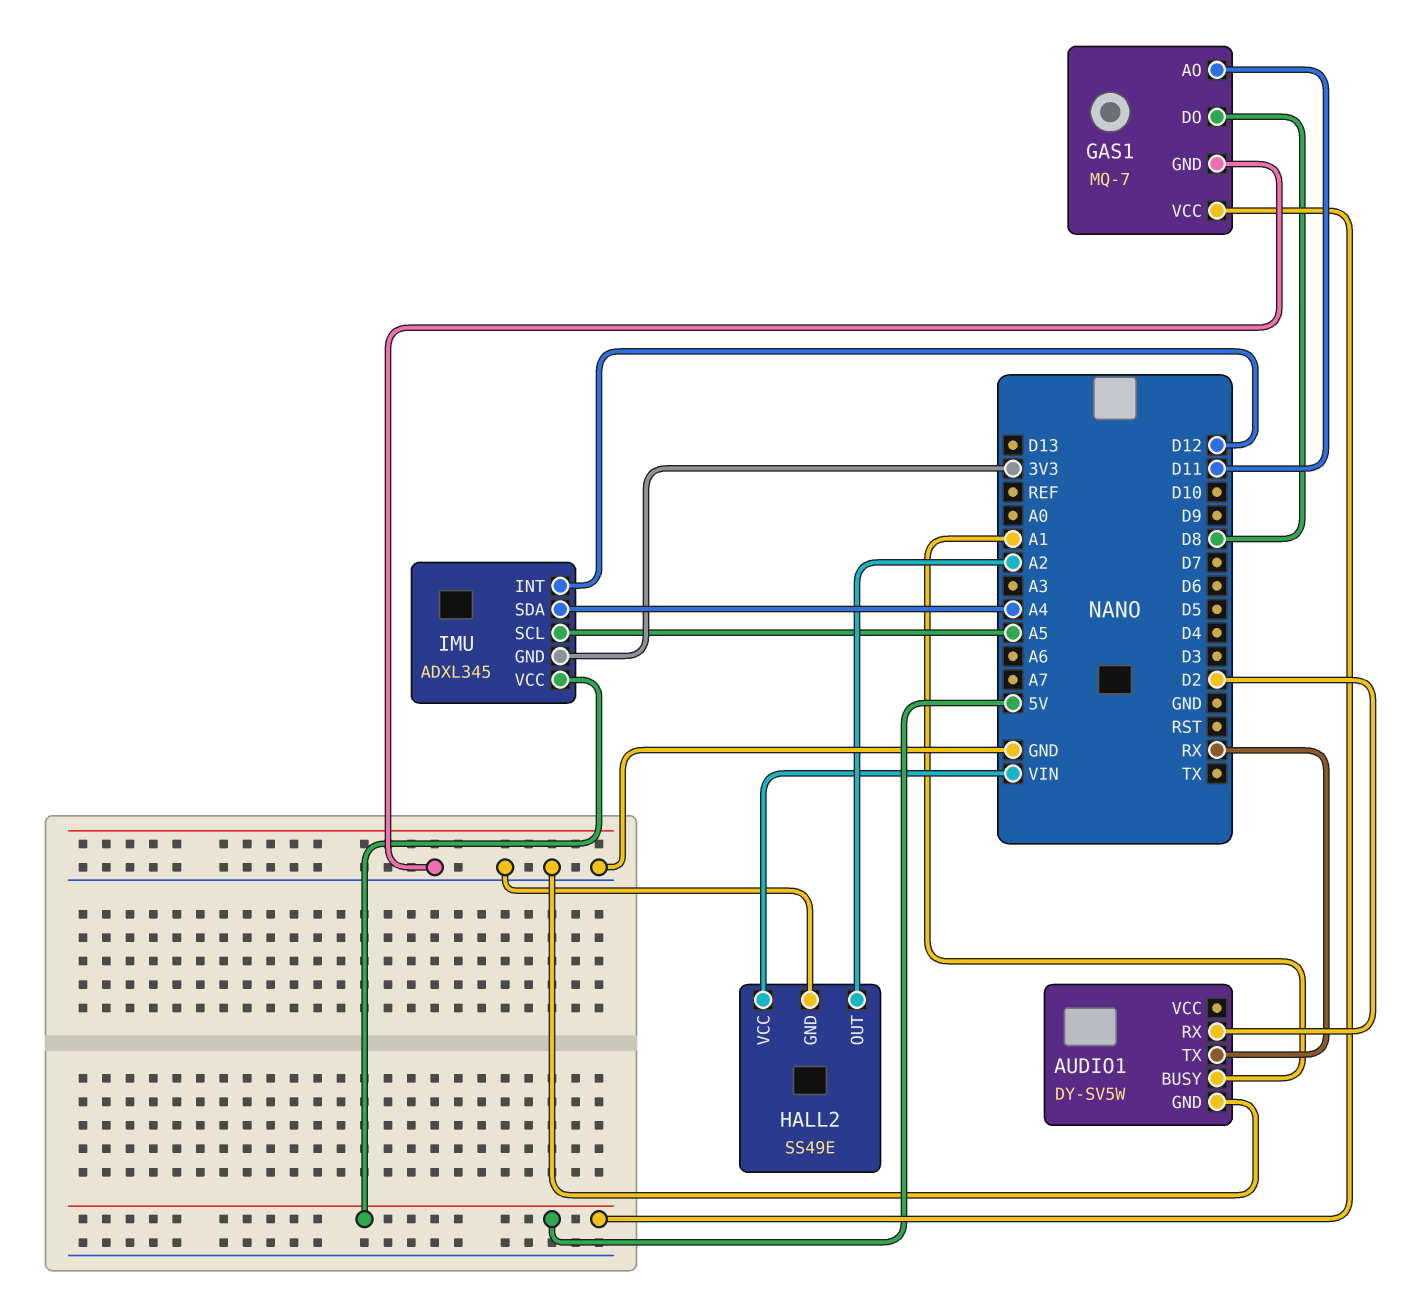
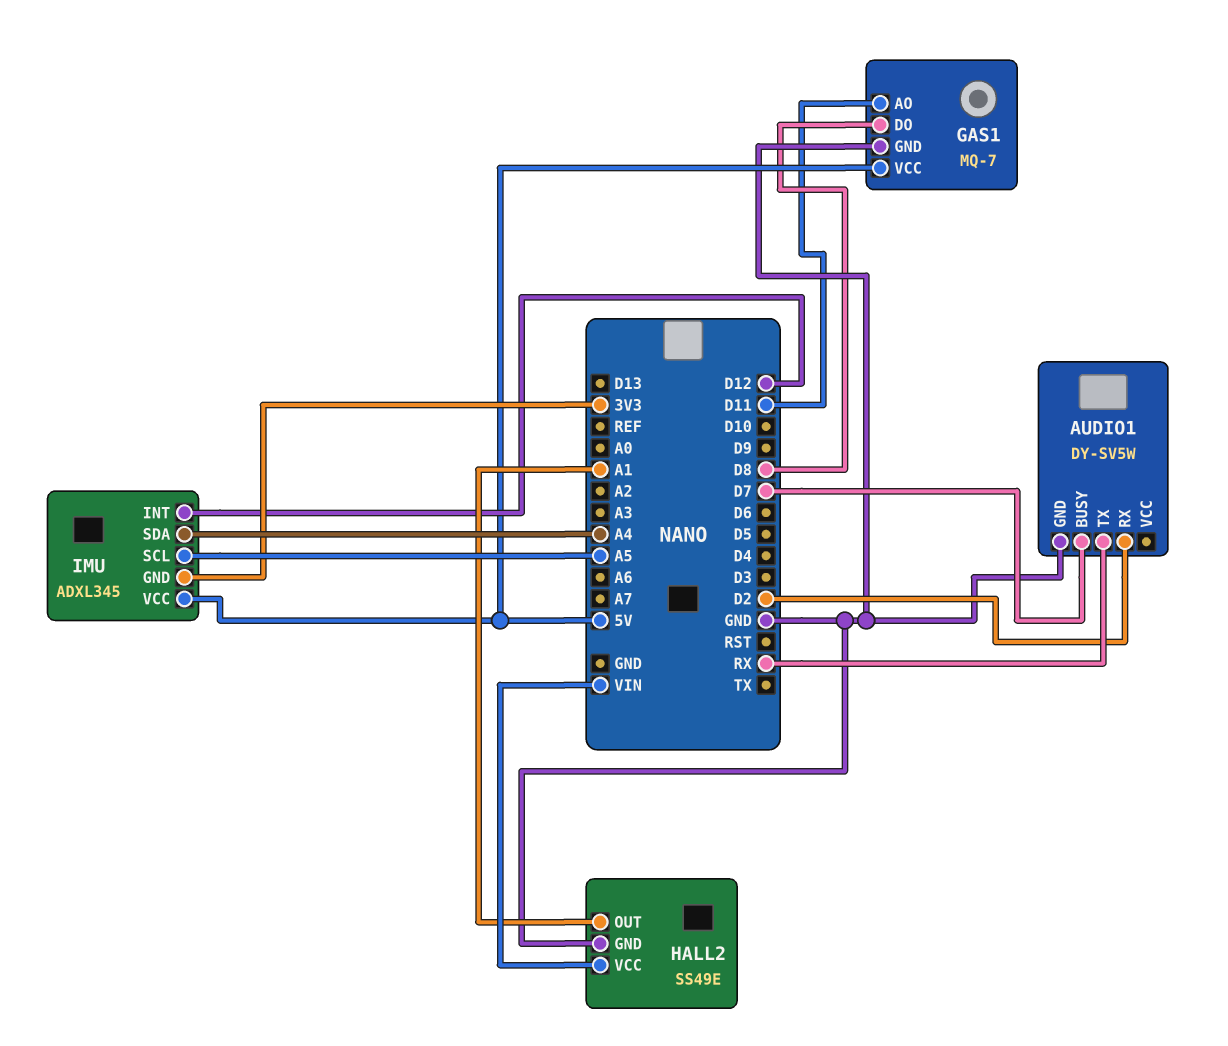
AUDIO1 pin BUSY: A1 -> D7
HALL2 pin OUT: A2 -> A1

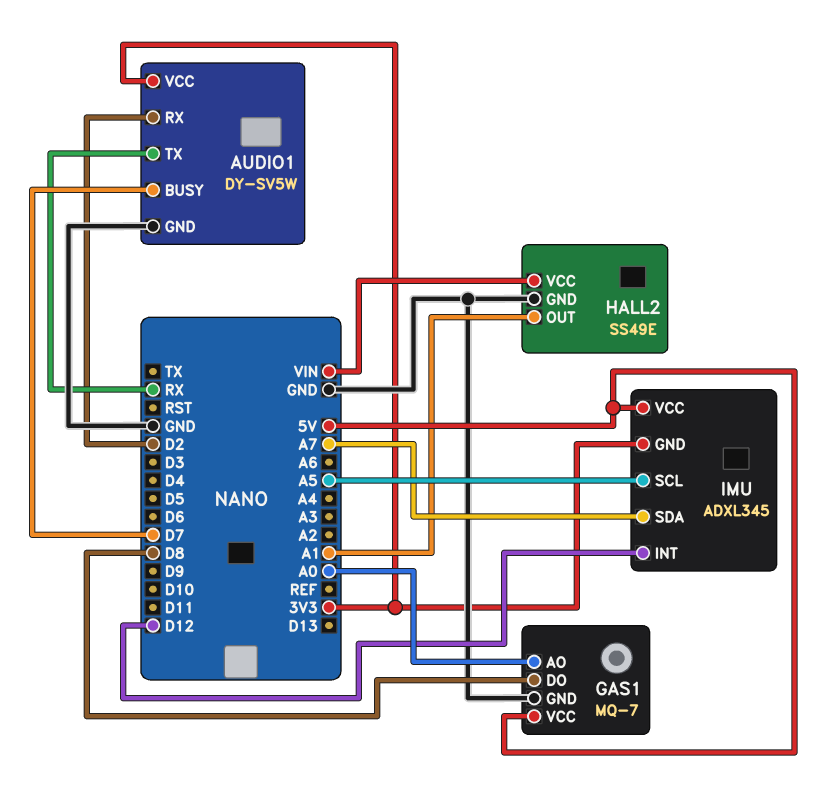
AUDIO1 pin VCC: none -> 3V3
GAS1 pin AO: D11 -> A0
IMU pin SDA: A4 -> A7

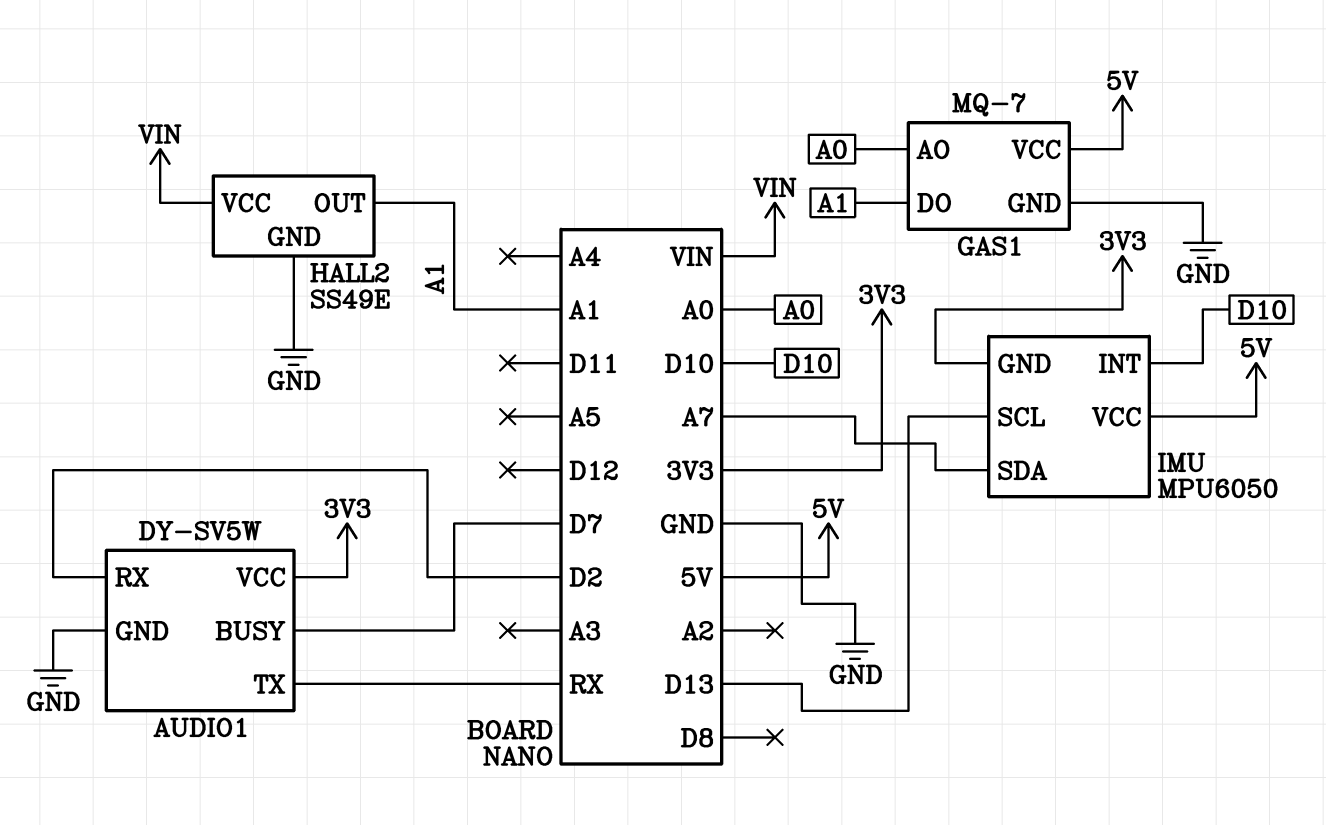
GAS1 pin DO: D8 -> A1
IMU: ADXL345 -> MPU6050
IMU pin INT: D12 -> D10
IMU pin SCL: A5 -> D13

